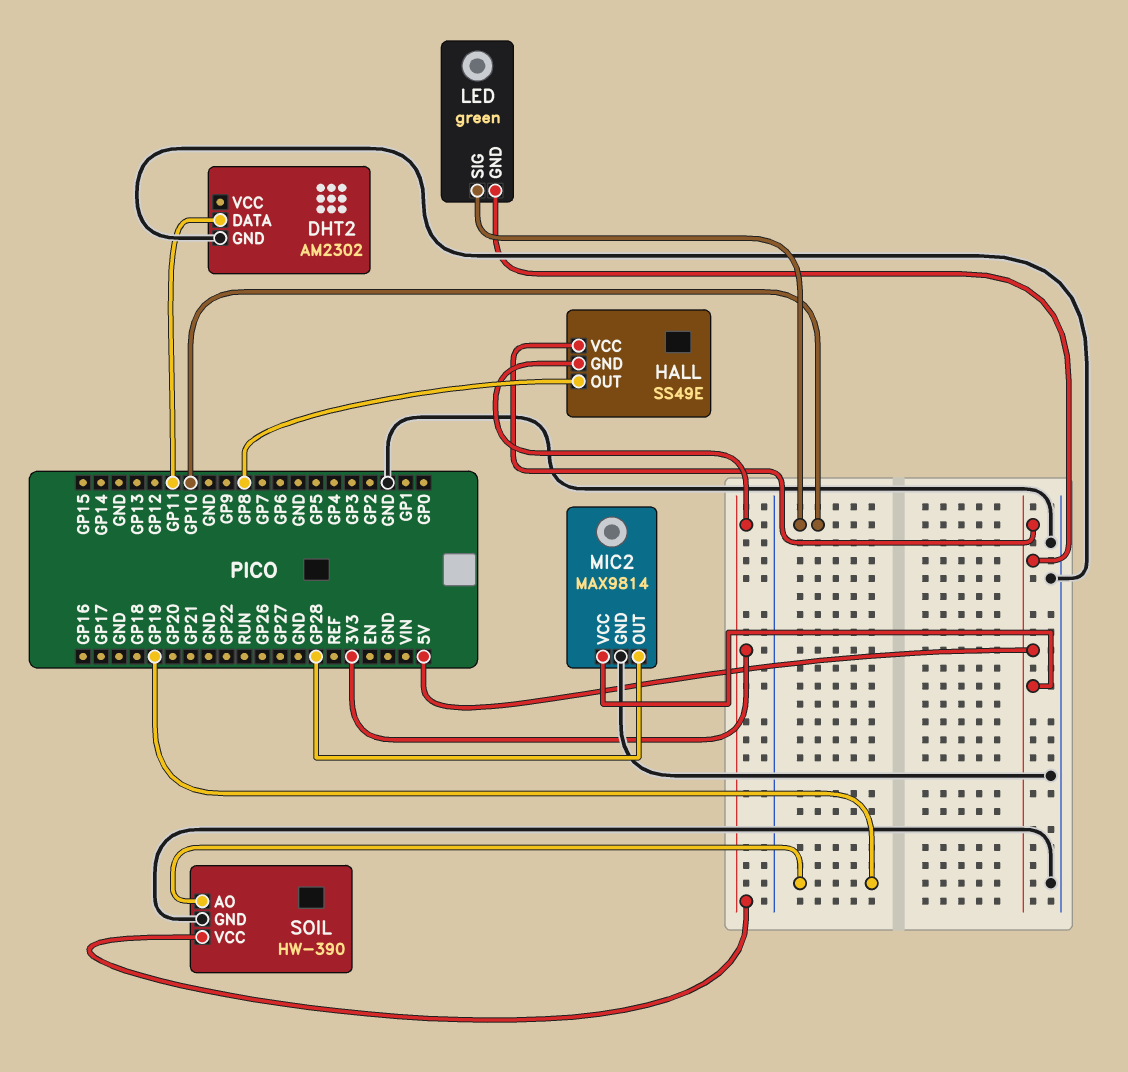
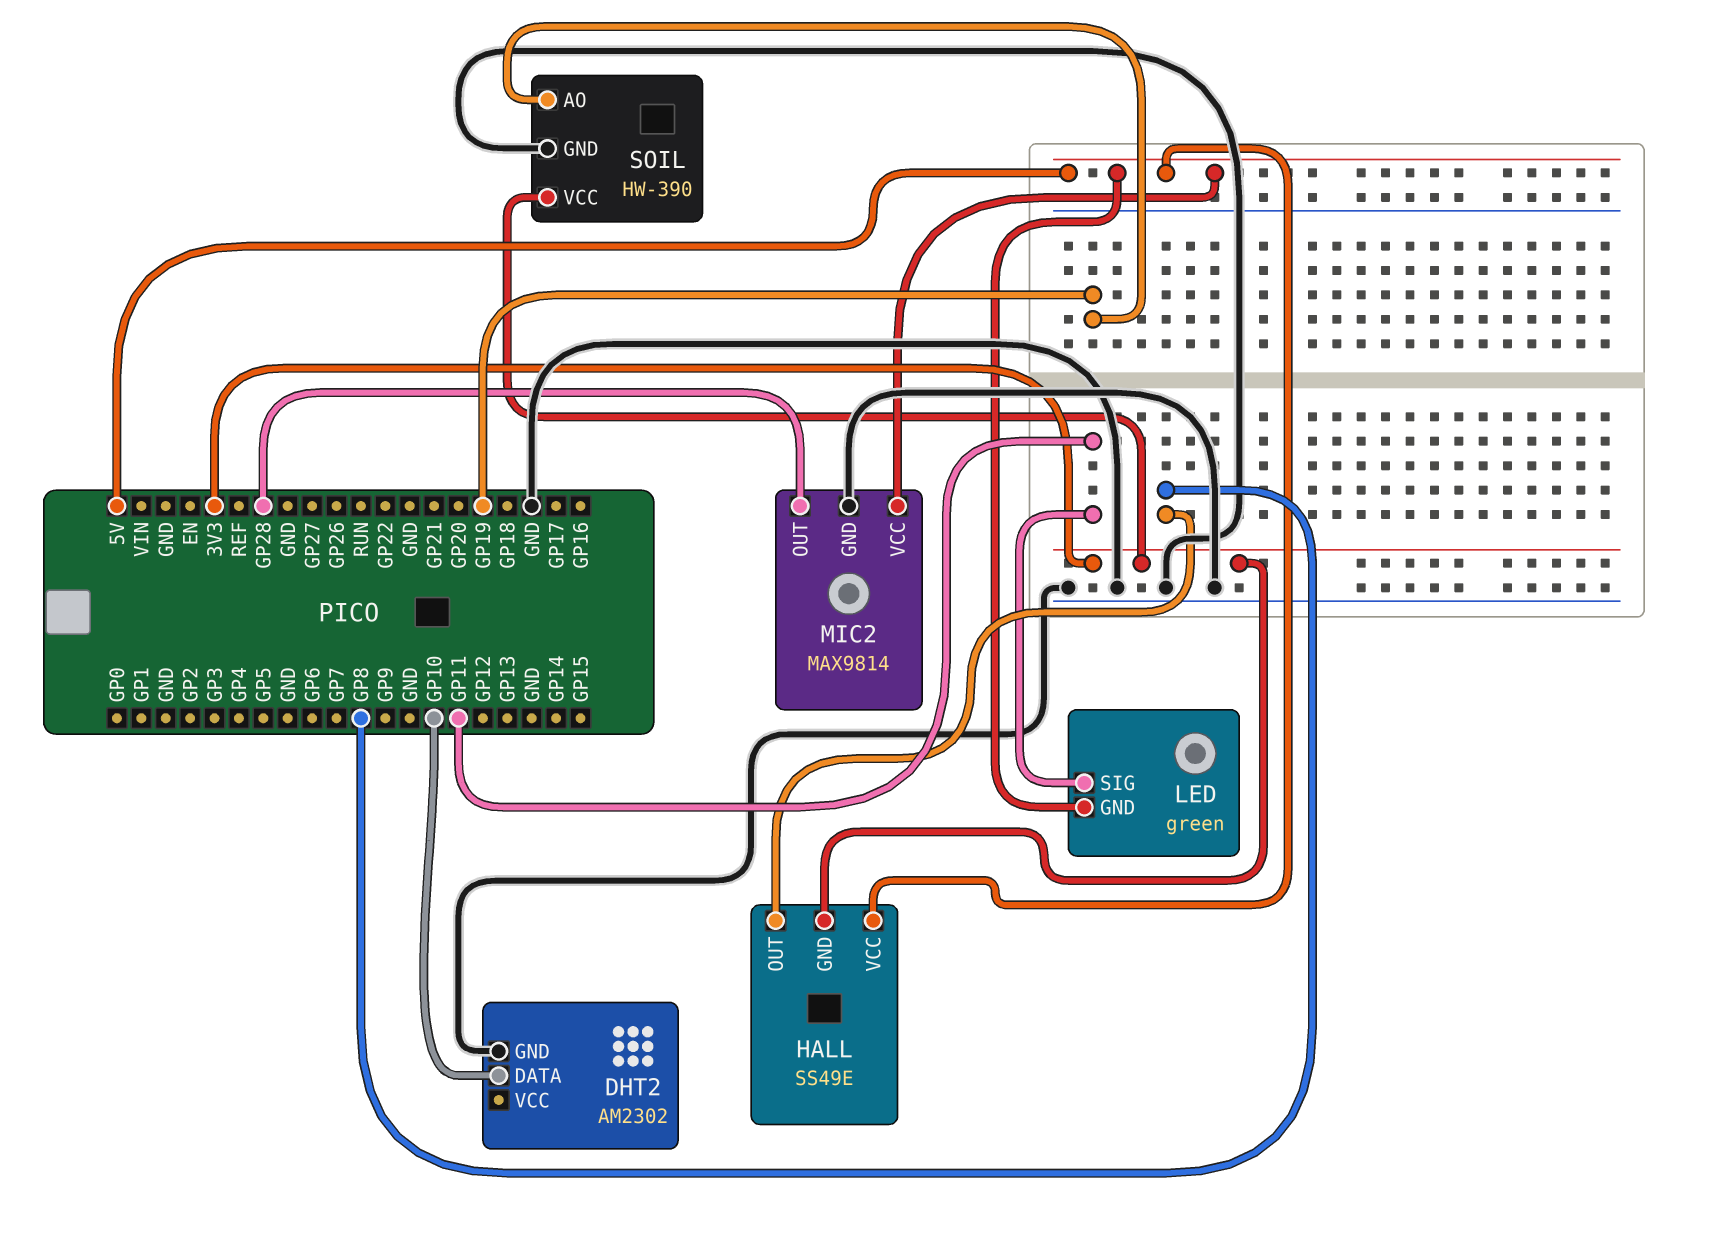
DHT2 pin DATA: GP11 -> GP10
LED pin SIG: GP10 -> GP11

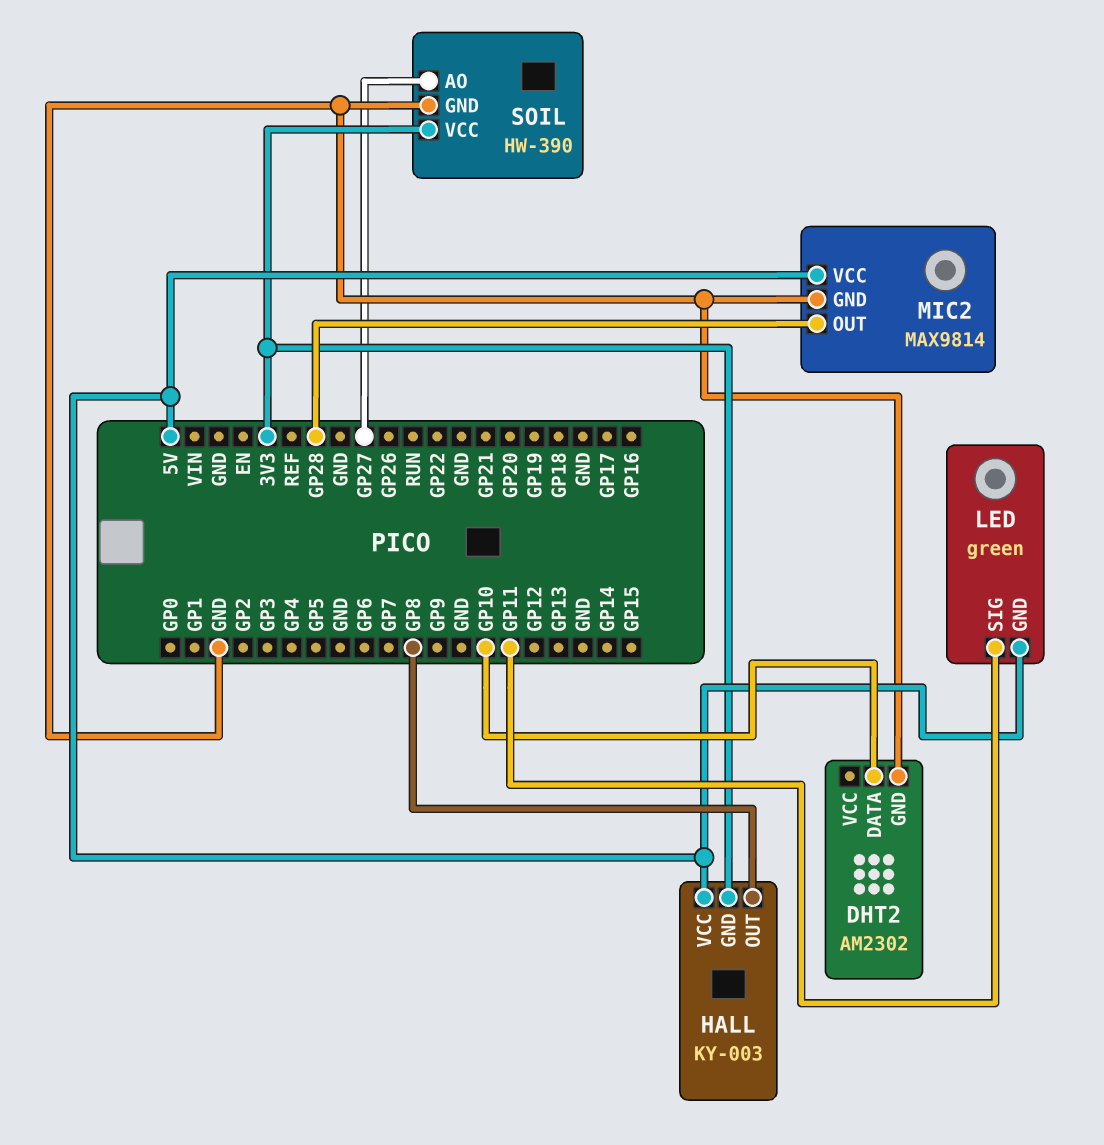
HALL: SS49E -> KY-003
SOIL pin AO: GP19 -> GP27

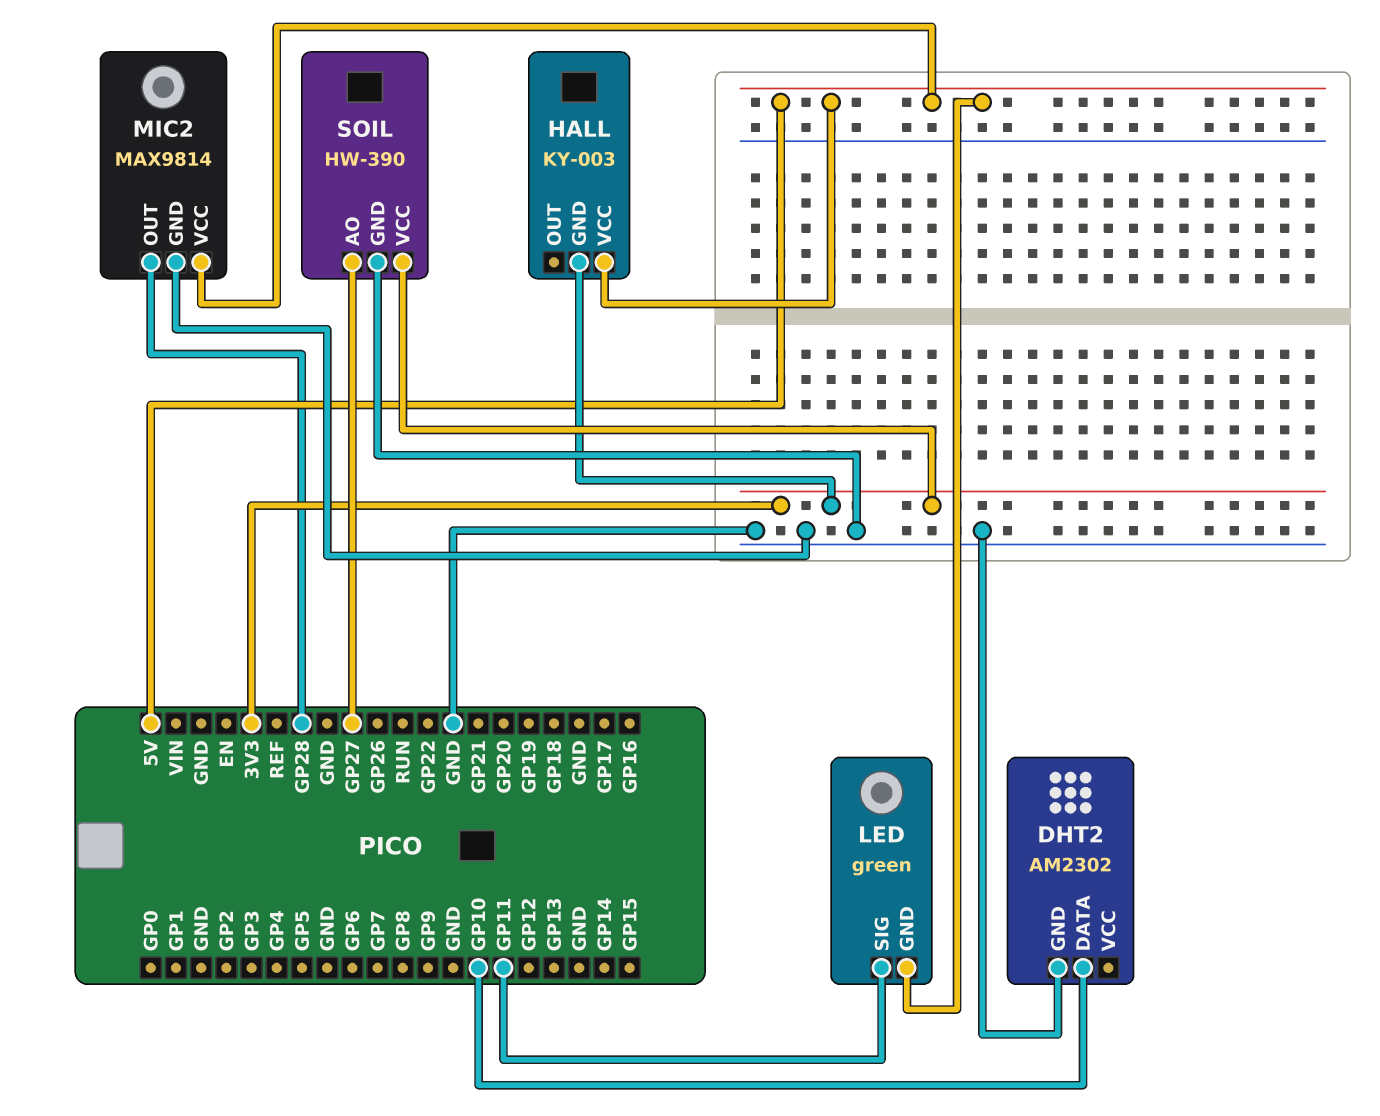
HALL pin OUT: GP8 -> none

